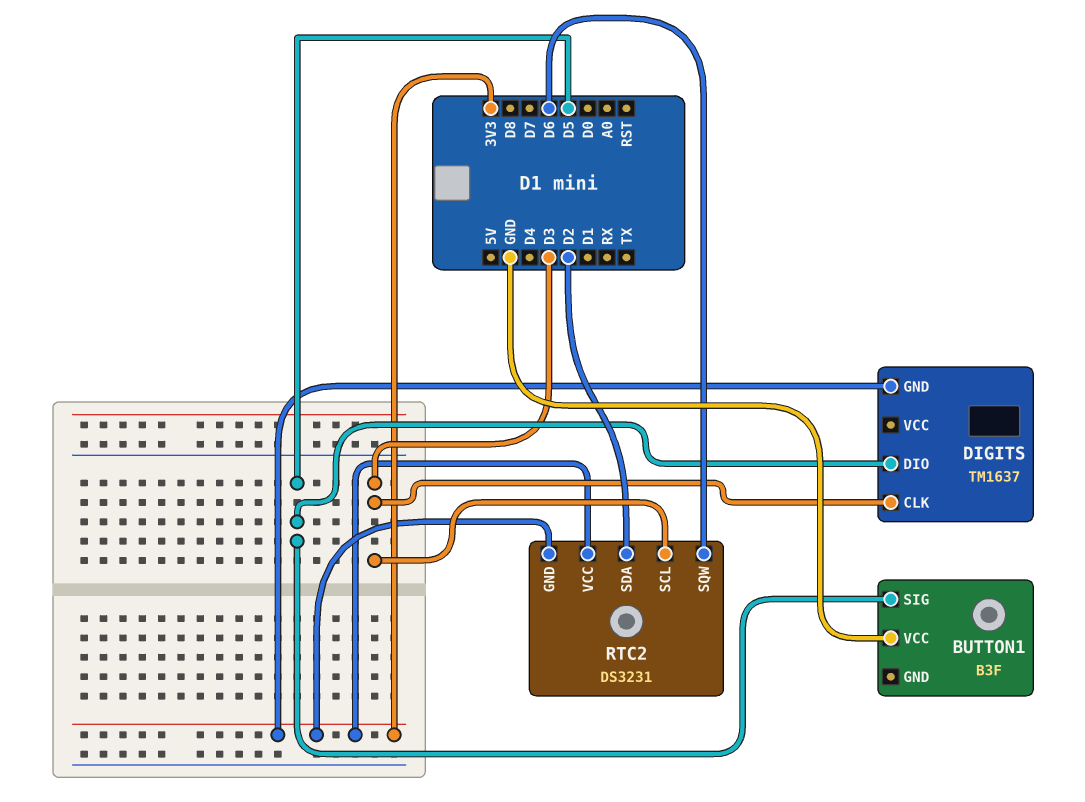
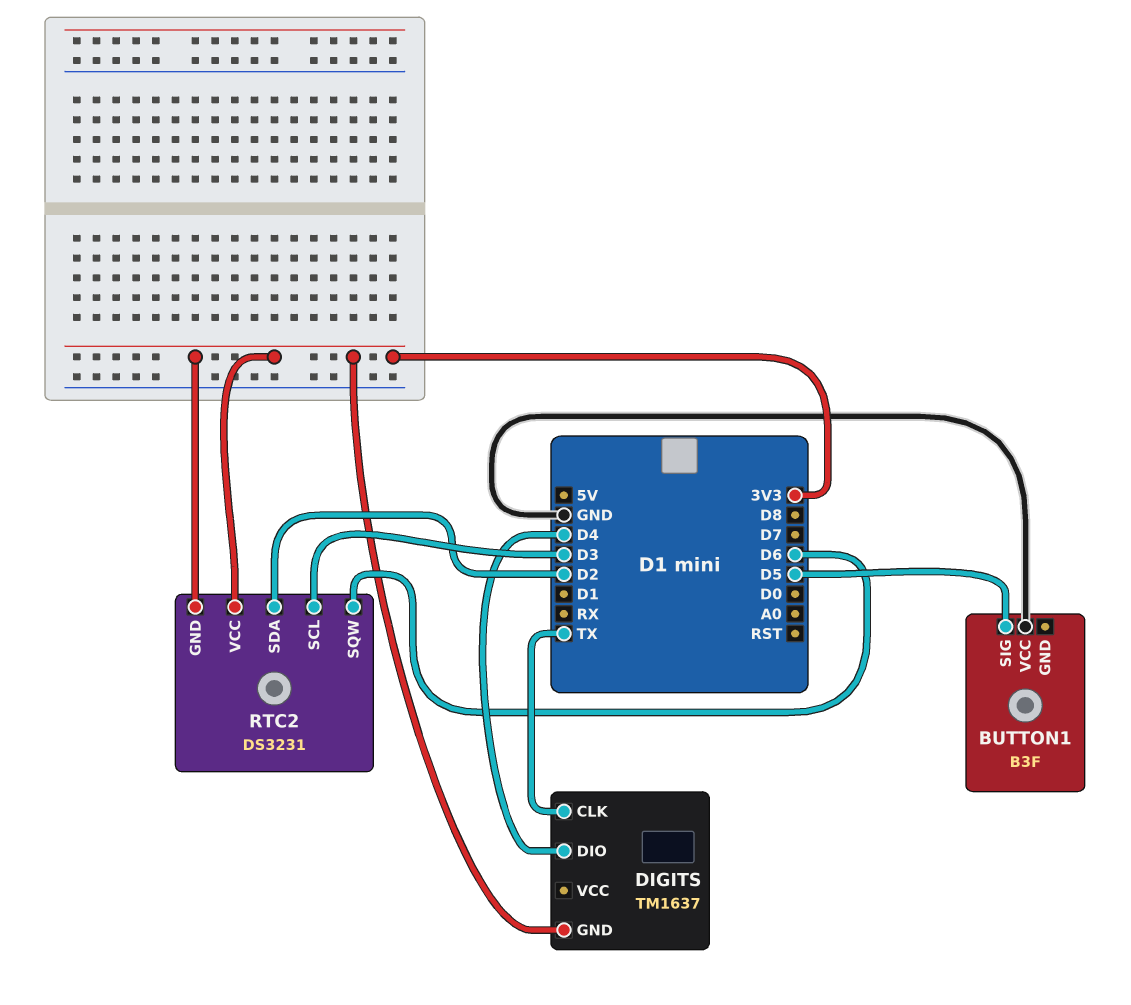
DIGITS pin CLK: D3 -> TX
DIGITS pin DIO: D5 -> D4

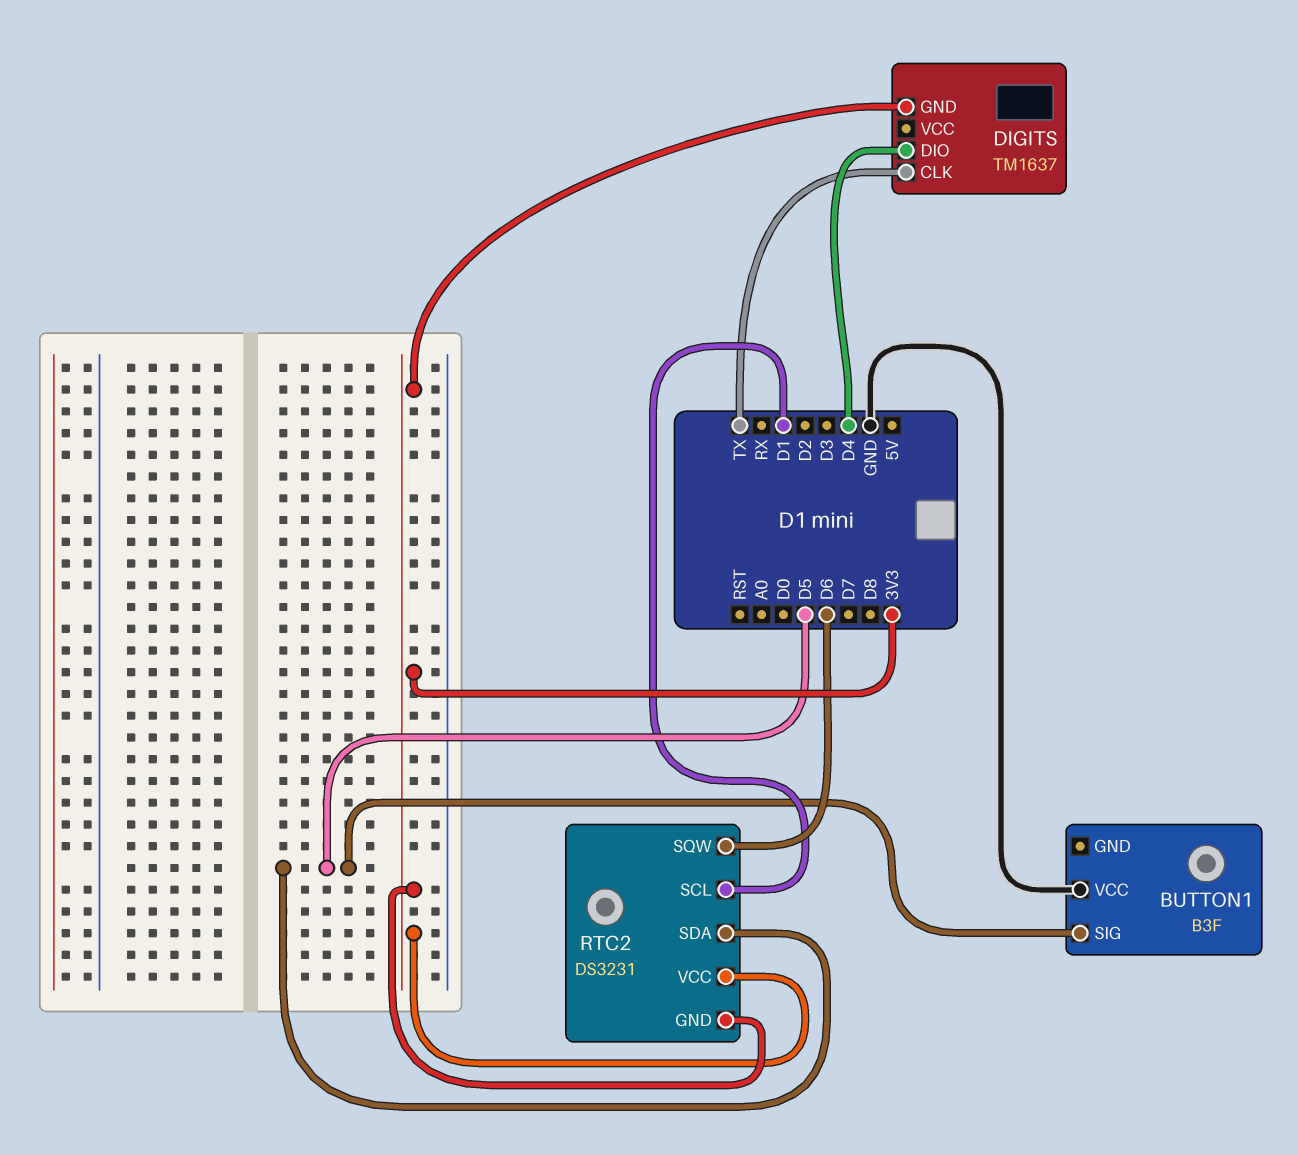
RTC2 pin SCL: D3 -> D1
RTC2 pin SDA: D2 -> D5

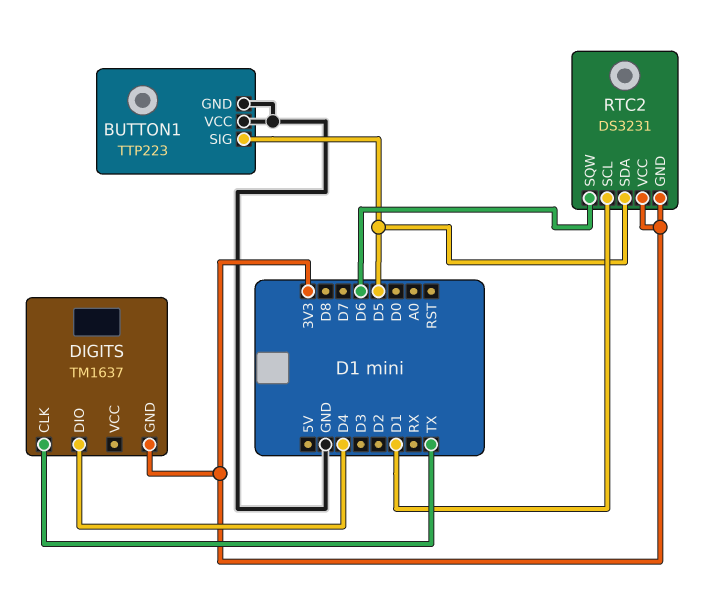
BUTTON1: B3F -> TTP223
BUTTON1 pin GND: none -> GND

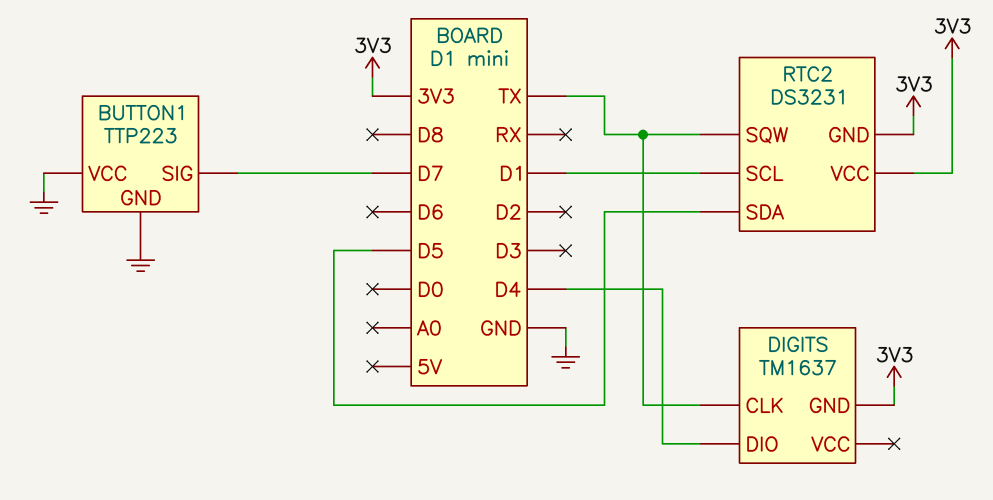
BUTTON1 pin SIG: D5 -> D7
RTC2 pin SQW: D6 -> TX

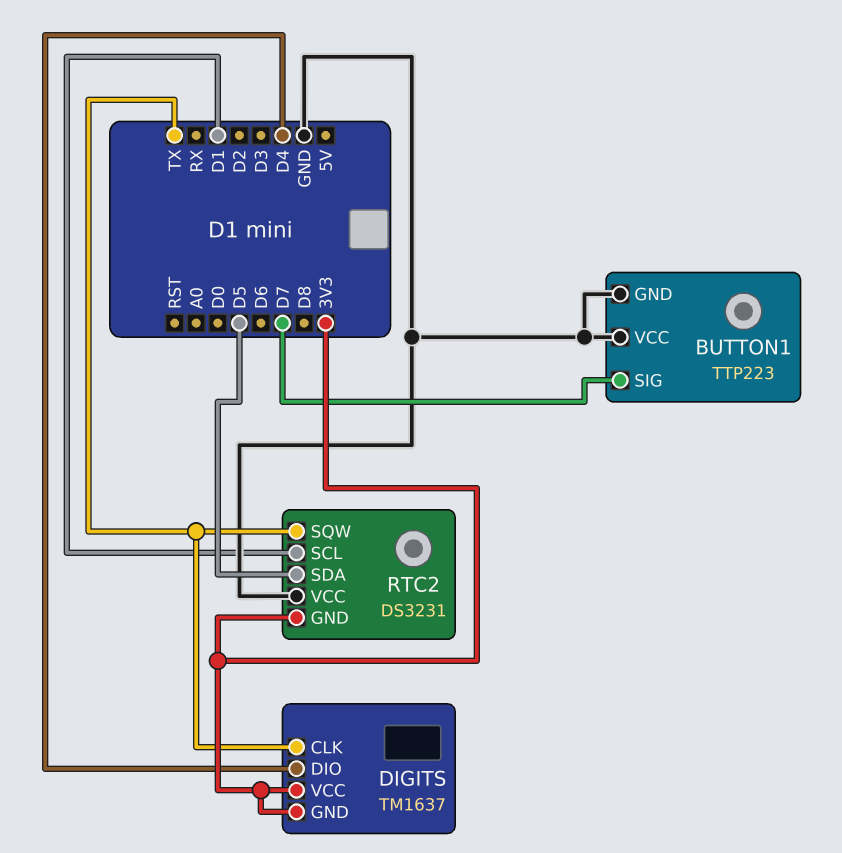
DIGITS pin VCC: none -> 3V3
RTC2 pin VCC: 3V3 -> GND

